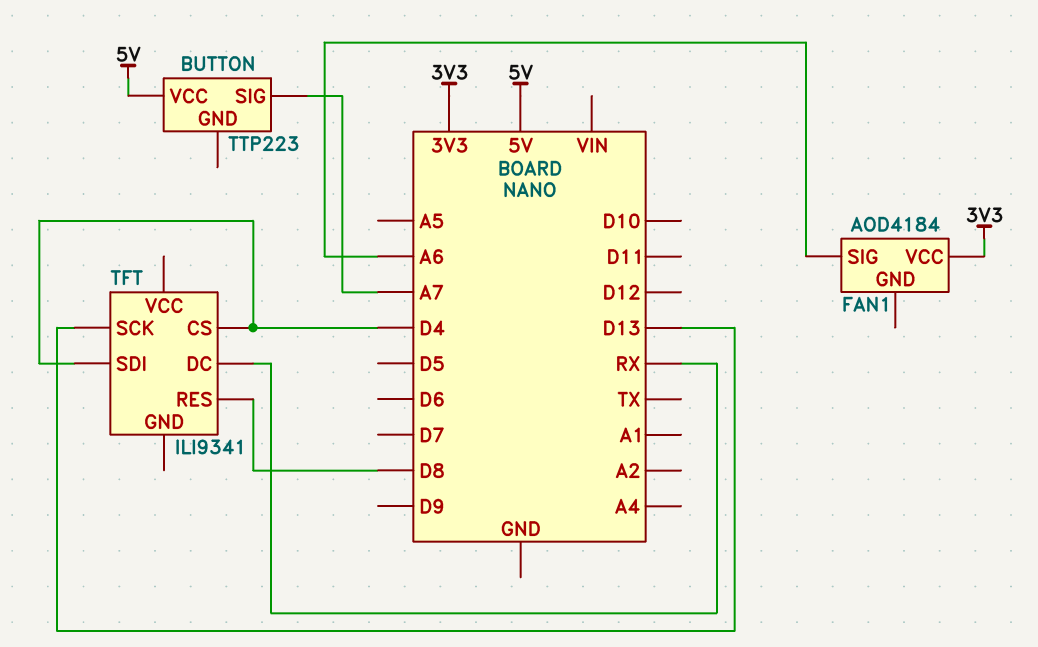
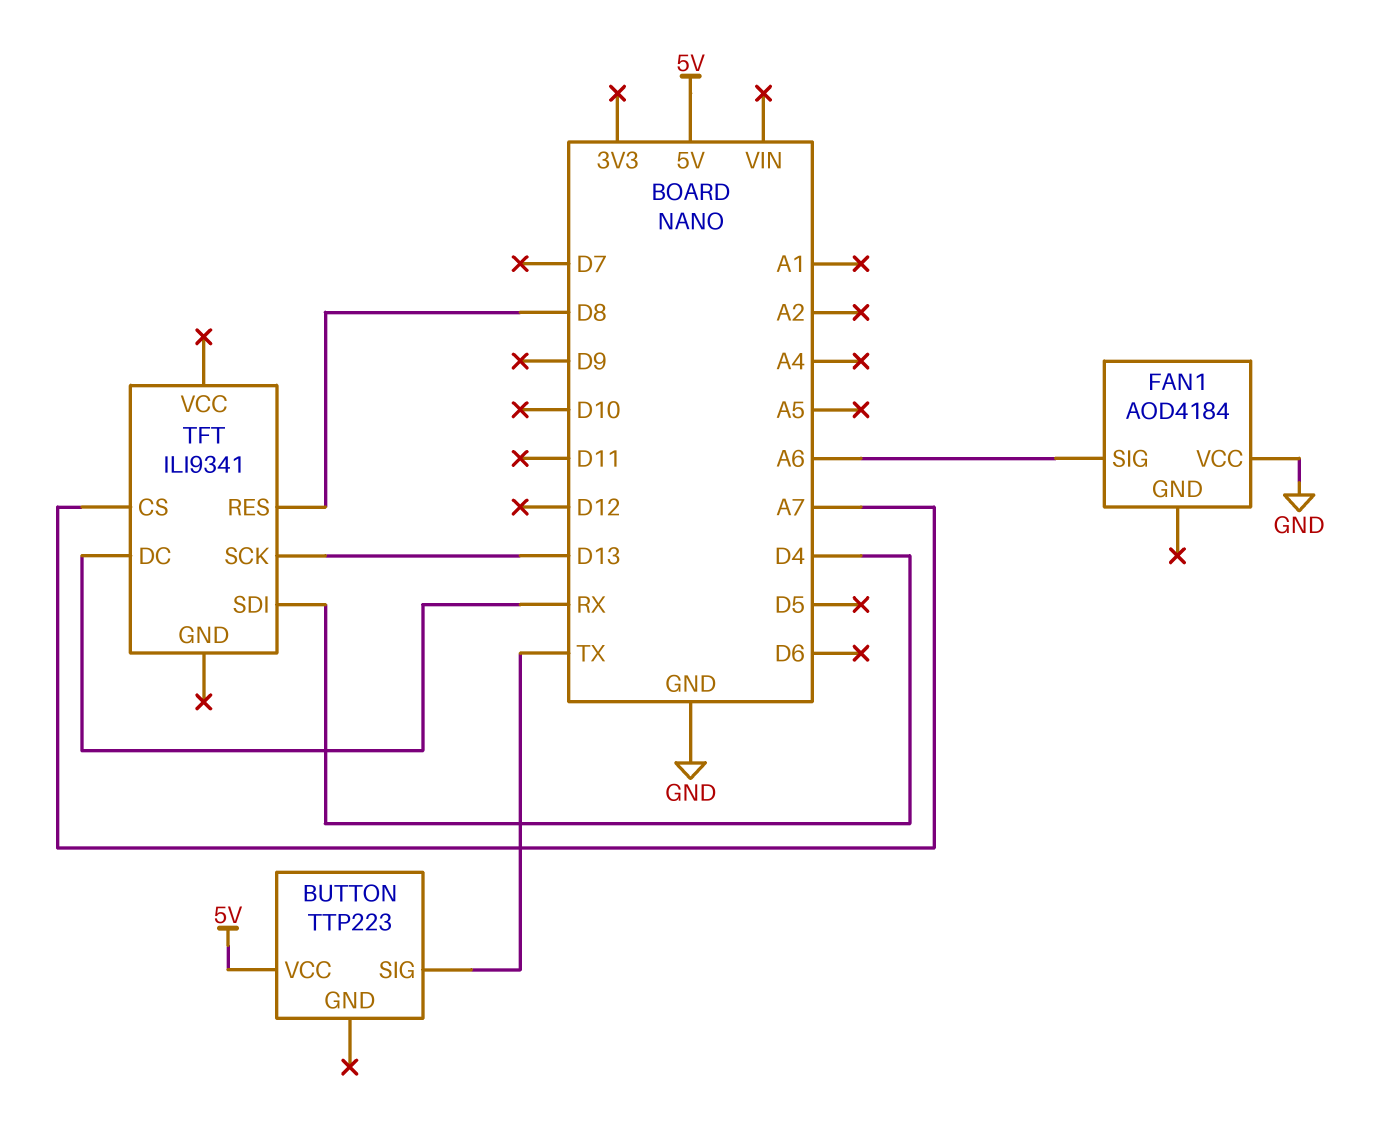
BUTTON pin SIG: A7 -> TX
FAN1 pin VCC: 3V3 -> GND
TFT pin CS: D4 -> A7

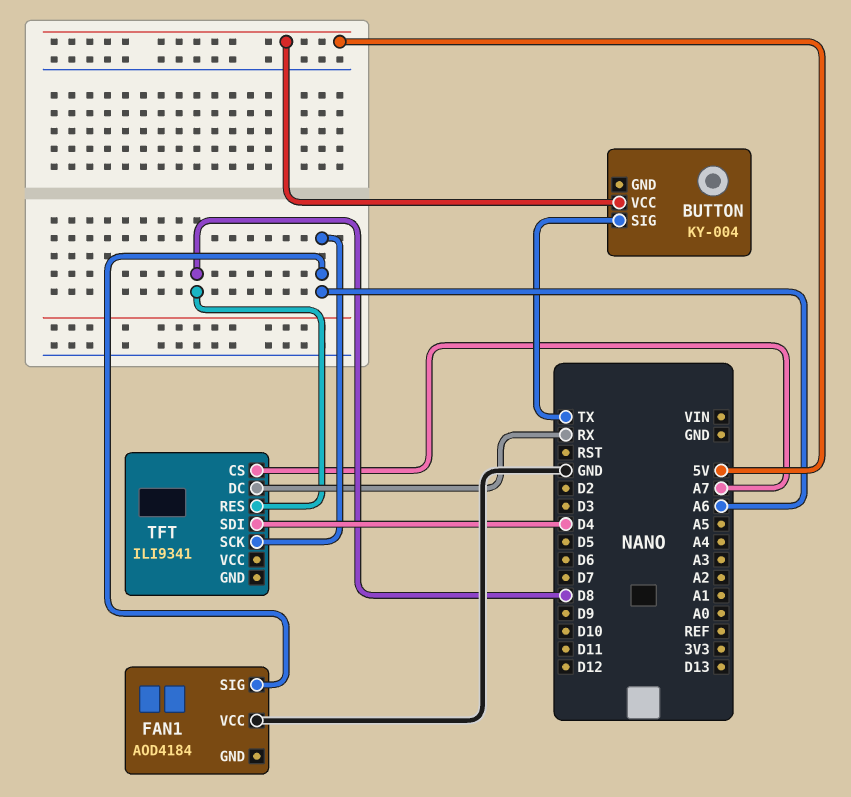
BUTTON: TTP223 -> KY-004
TFT pin SCK: D13 -> A6

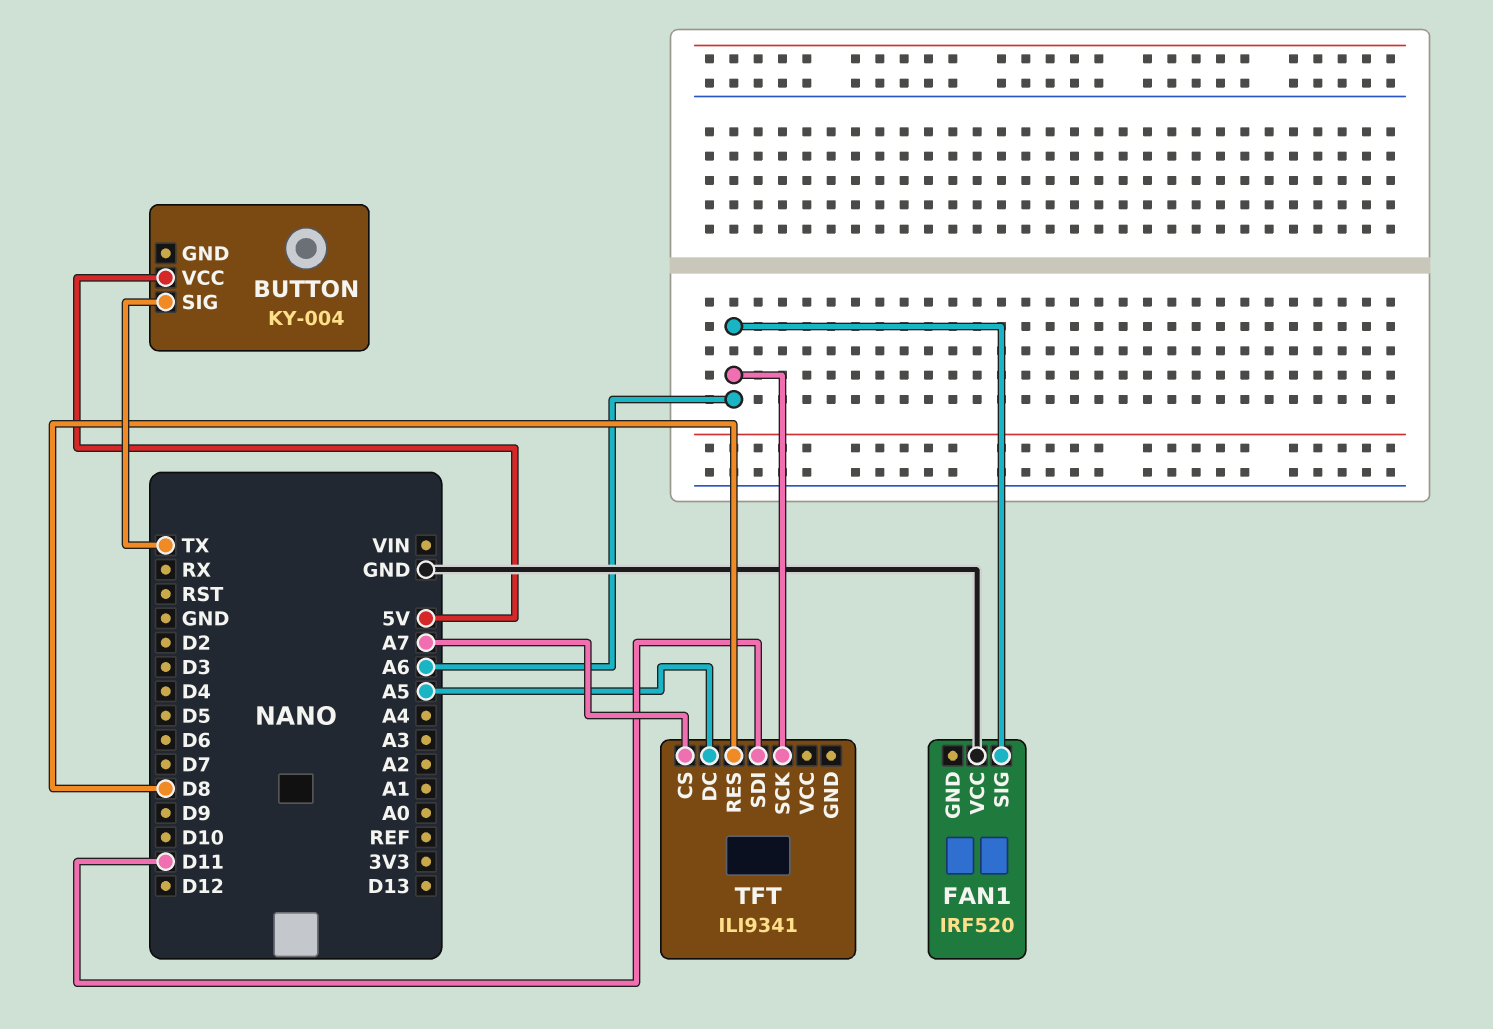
FAN1: AOD4184 -> IRF520
TFT pin DC: RX -> A5
TFT pin SDI: D4 -> D11

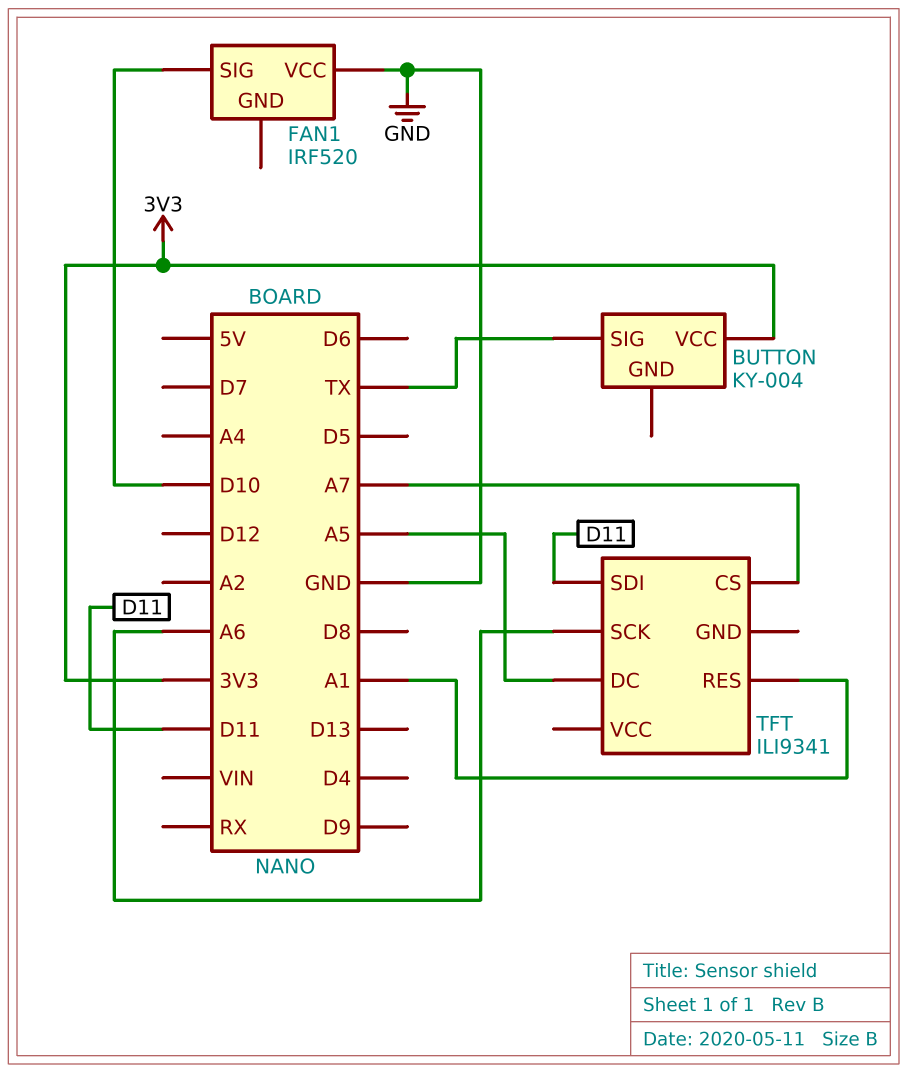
BUTTON pin VCC: 5V -> 3V3
FAN1 pin SIG: A6 -> D10
TFT pin RES: D8 -> A1

